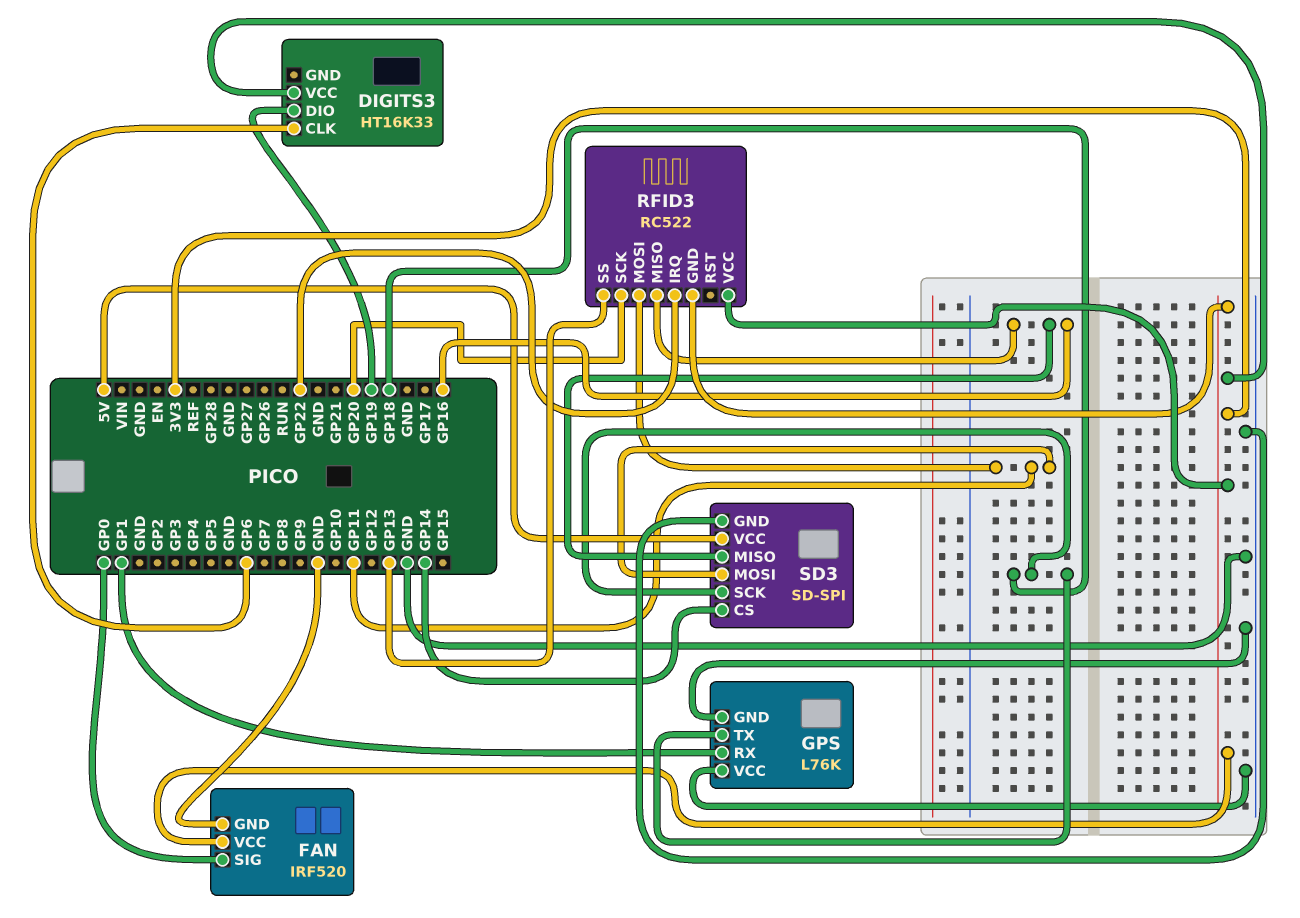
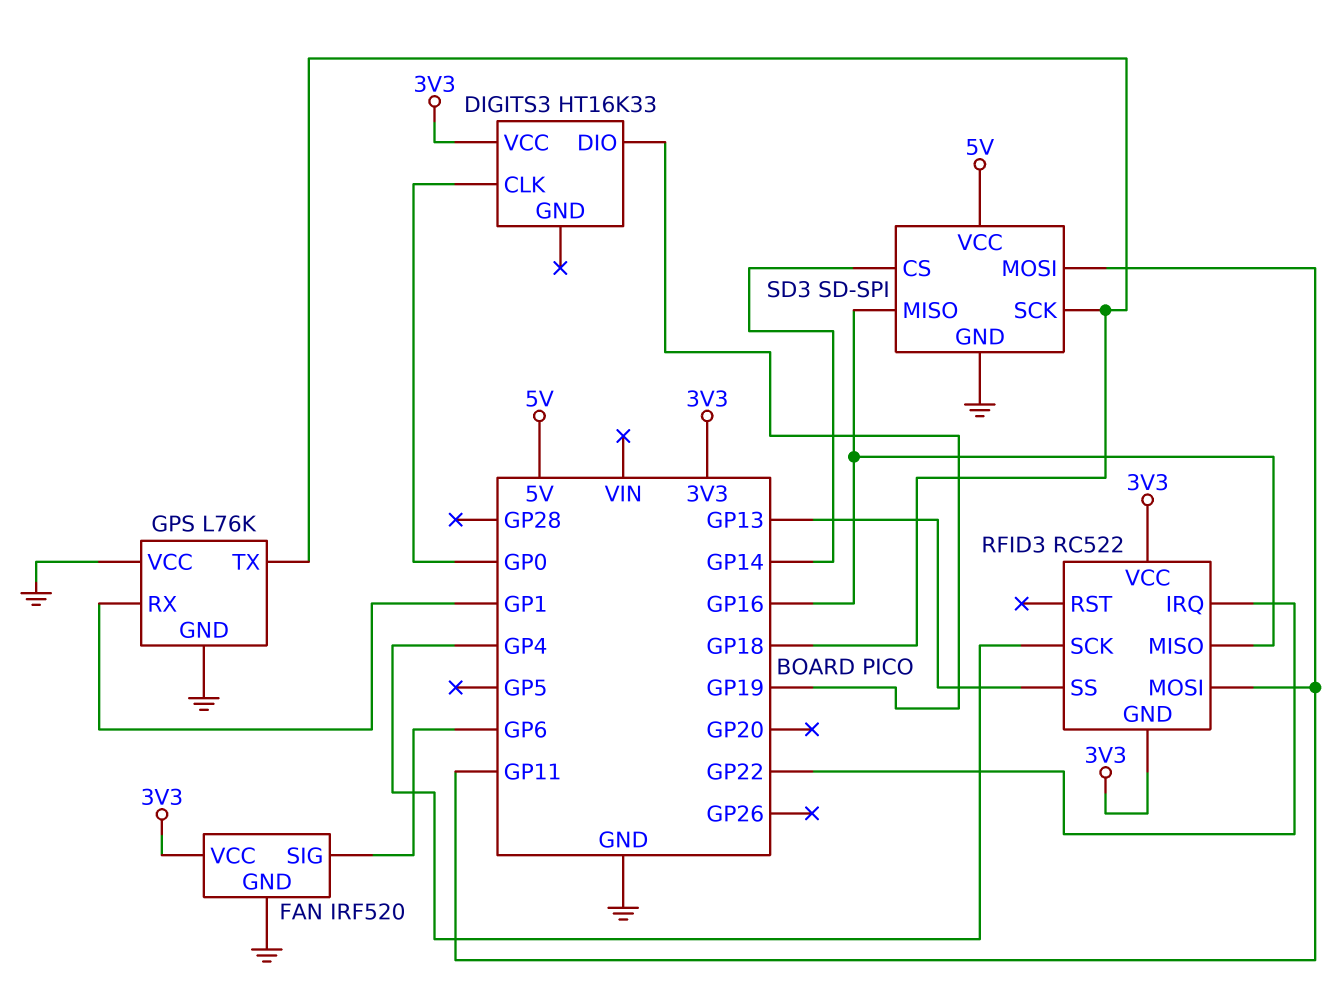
DIGITS3 pin CLK: GP6 -> GP0
FAN pin SIG: GP0 -> GP6
RFID3 pin SCK: GP20 -> GP4

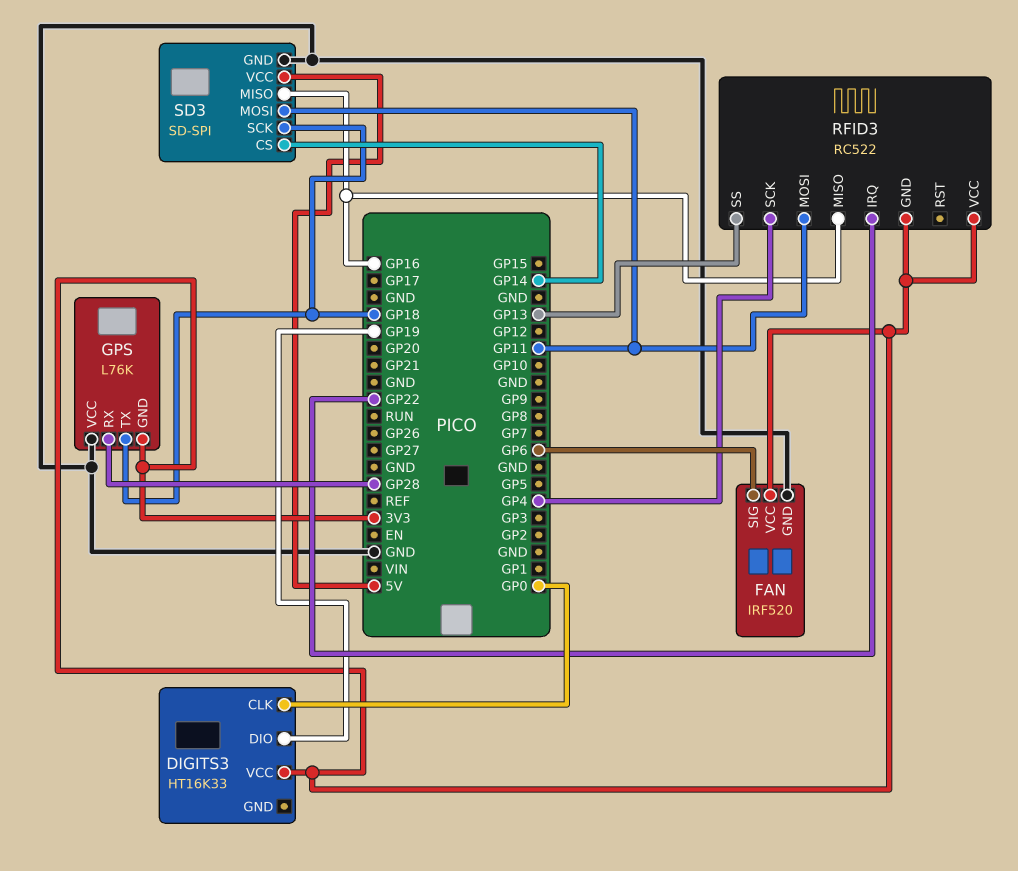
GPS pin GND: GND -> 3V3
GPS pin RX: GP1 -> GP28

